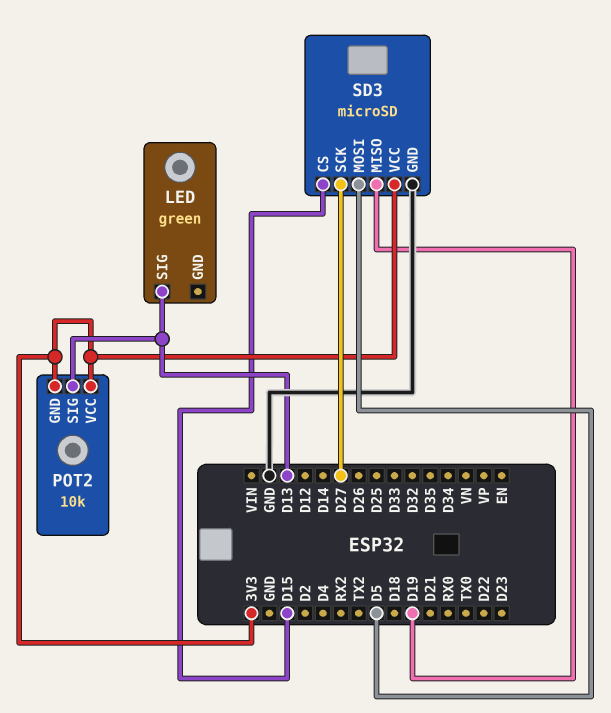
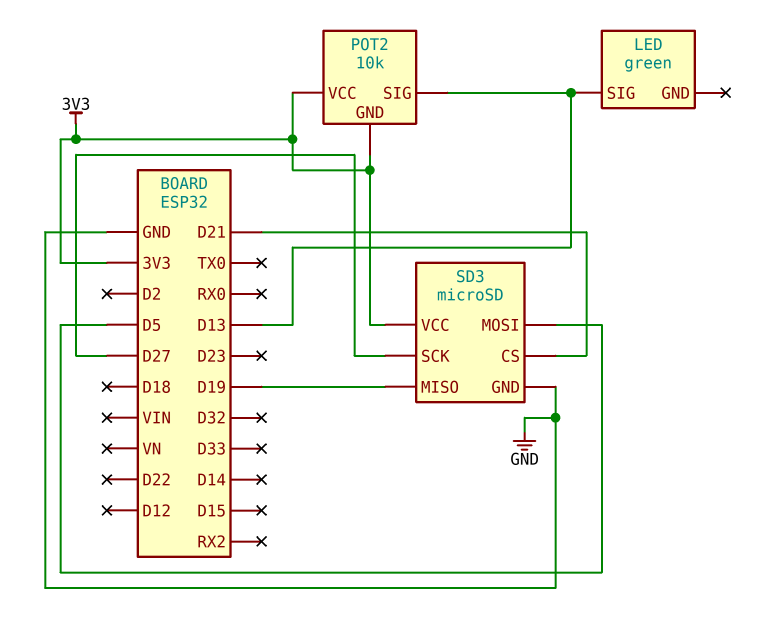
SD3 pin CS: D15 -> D21

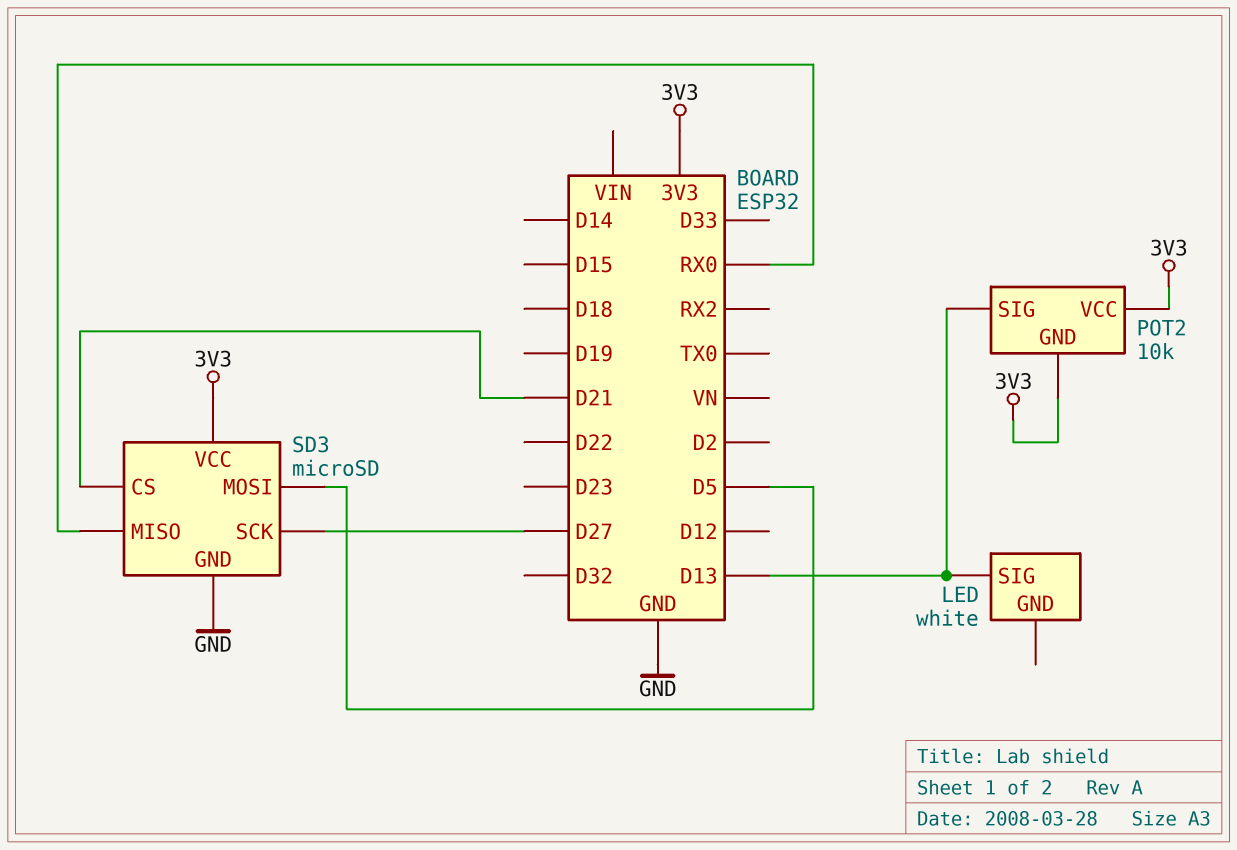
LED: green -> white
SD3 pin MISO: D19 -> RX0

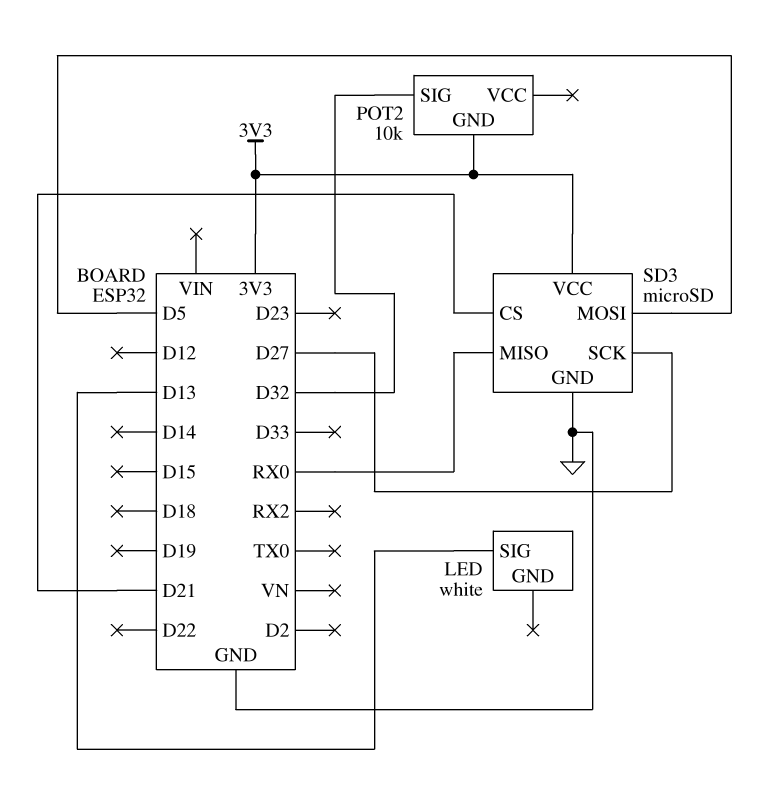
POT2 pin SIG: D13 -> D32
POT2 pin VCC: 3V3 -> none

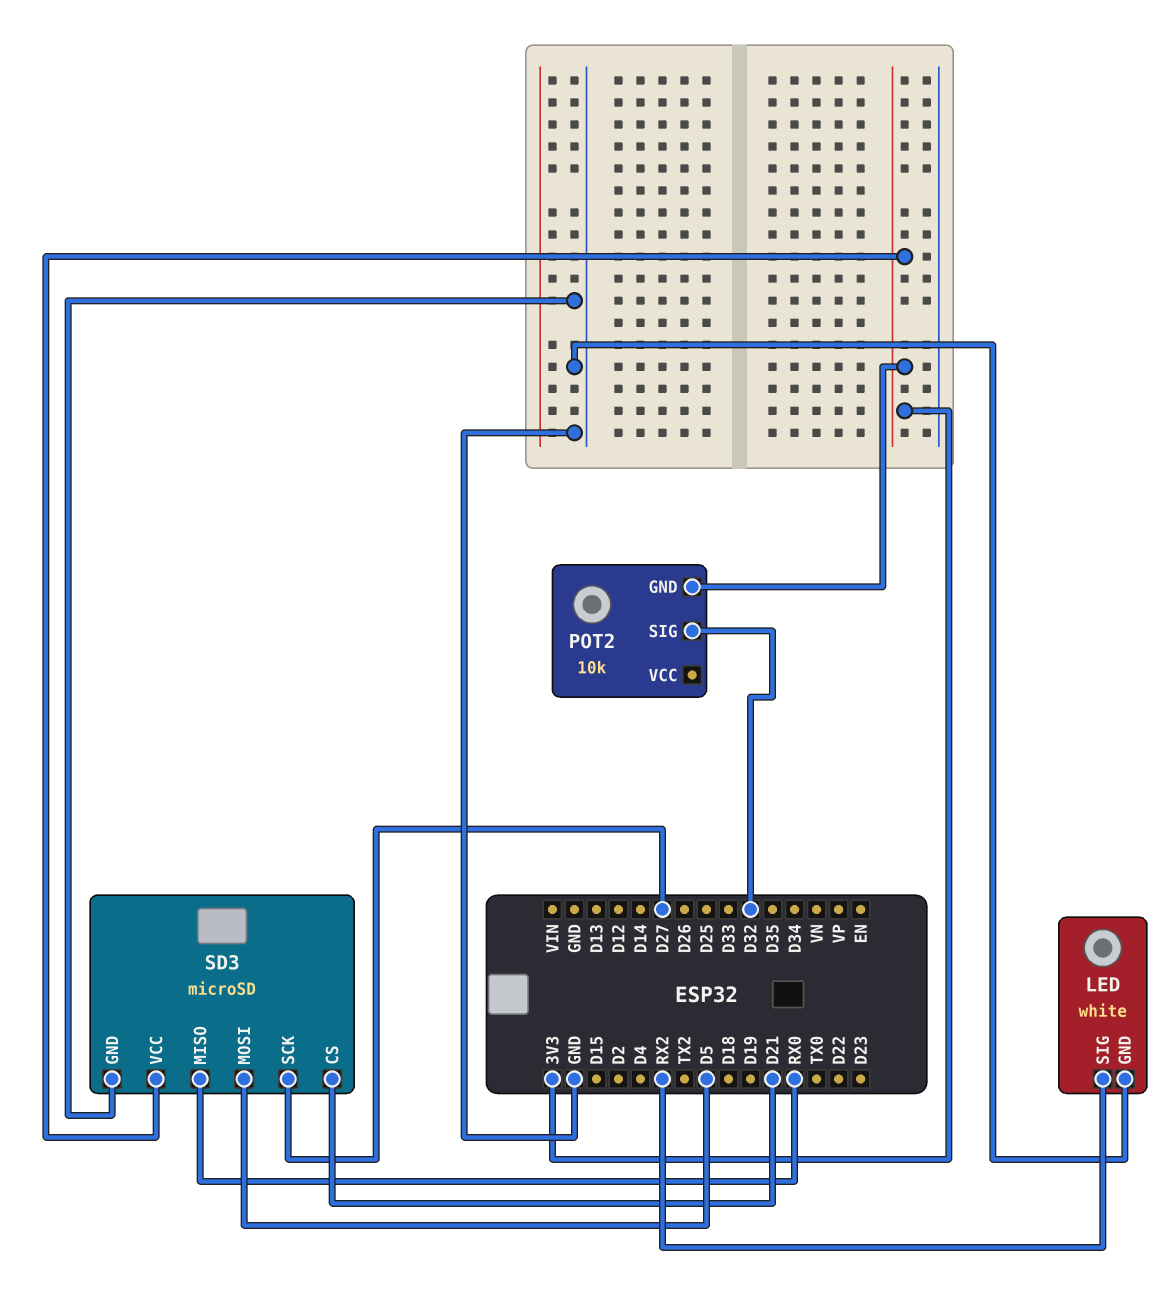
LED pin GND: none -> GND
LED pin SIG: D13 -> RX2

